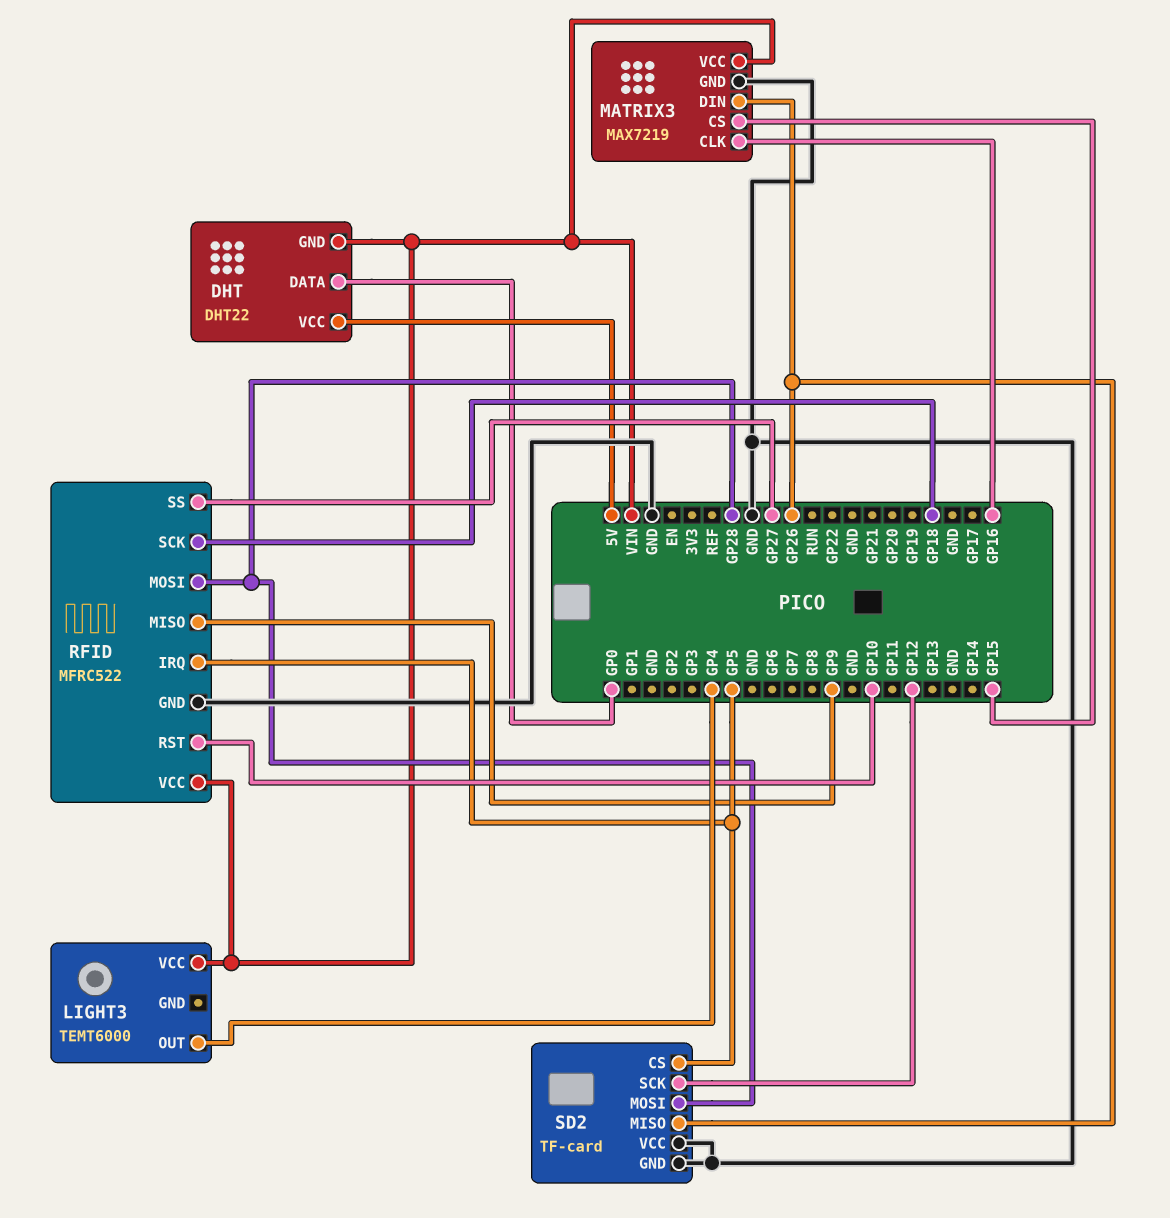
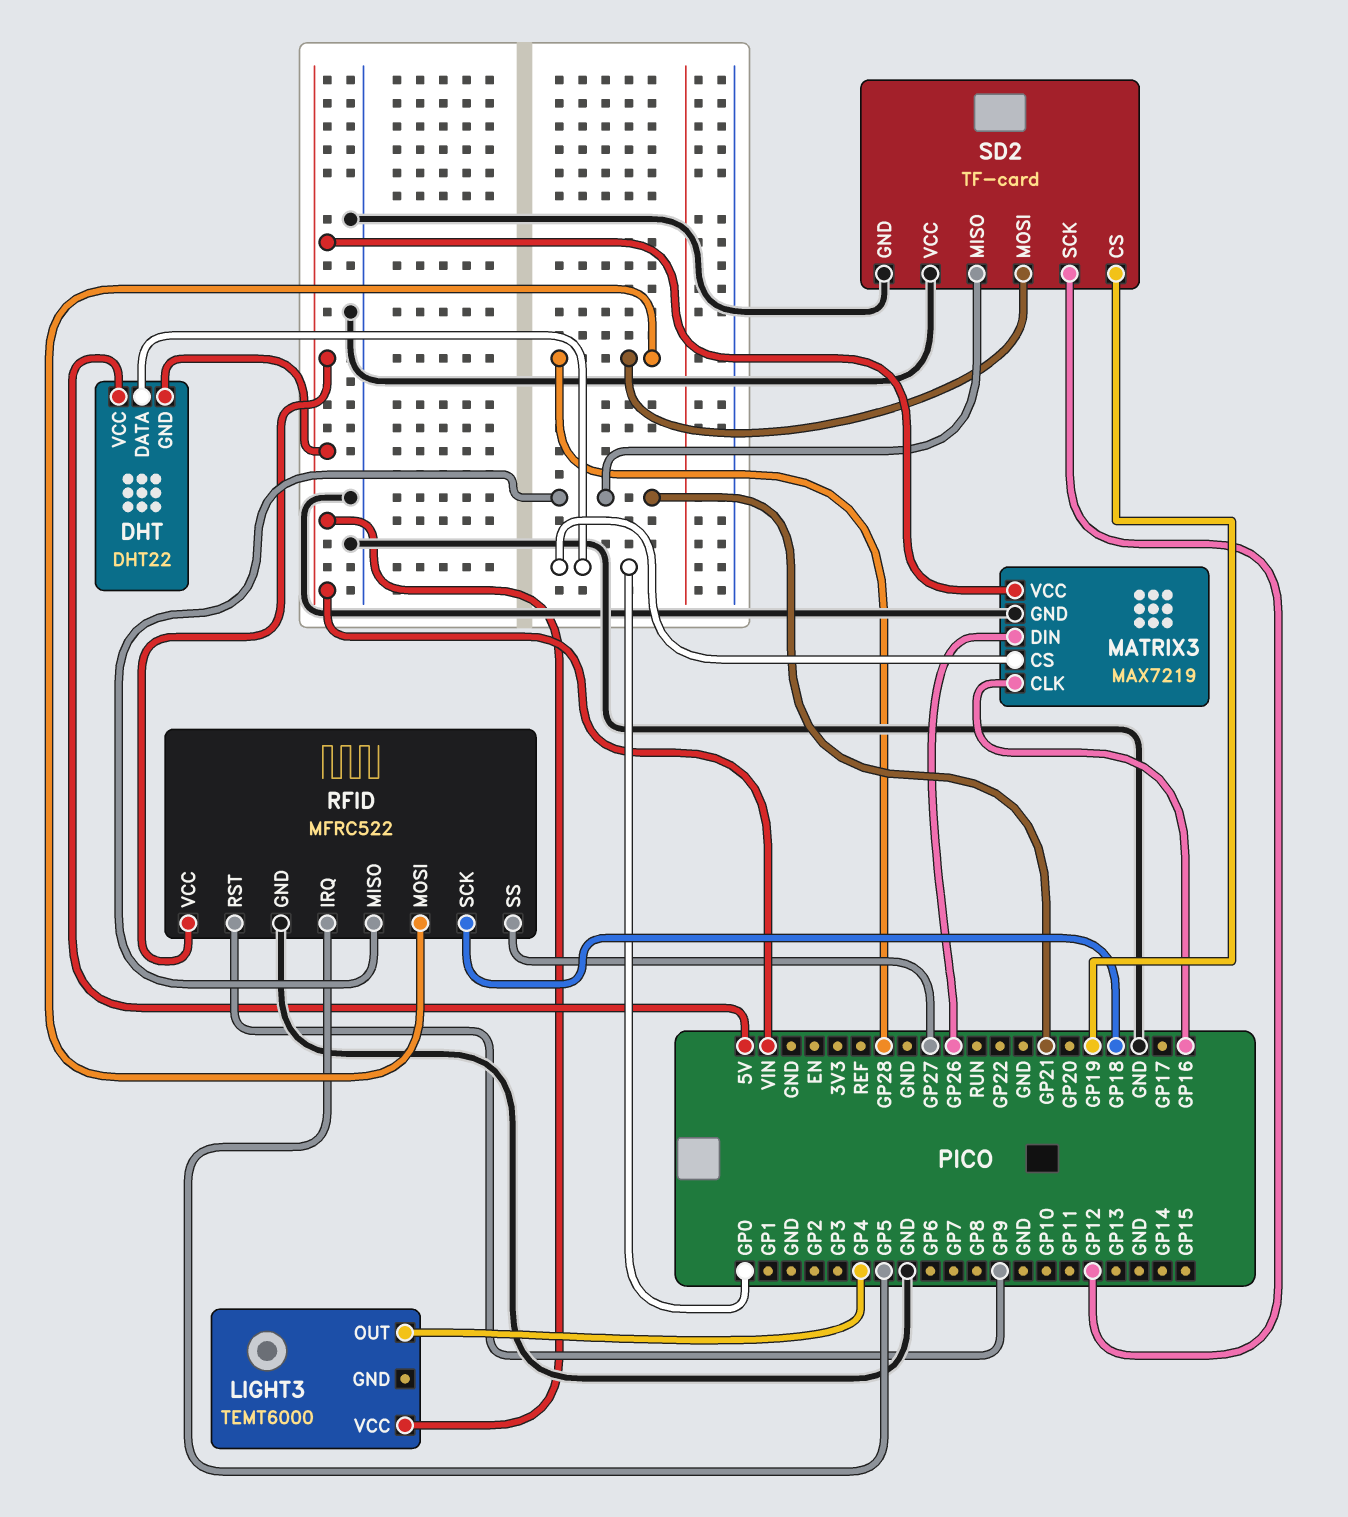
MATRIX3 pin CS: GP15 -> GP0
RFID pin MISO: GP9 -> GP21
RFID pin RST: GP10 -> GP9
SD2 pin CS: GP5 -> GP19
SD2 pin MISO: GP26 -> GP21

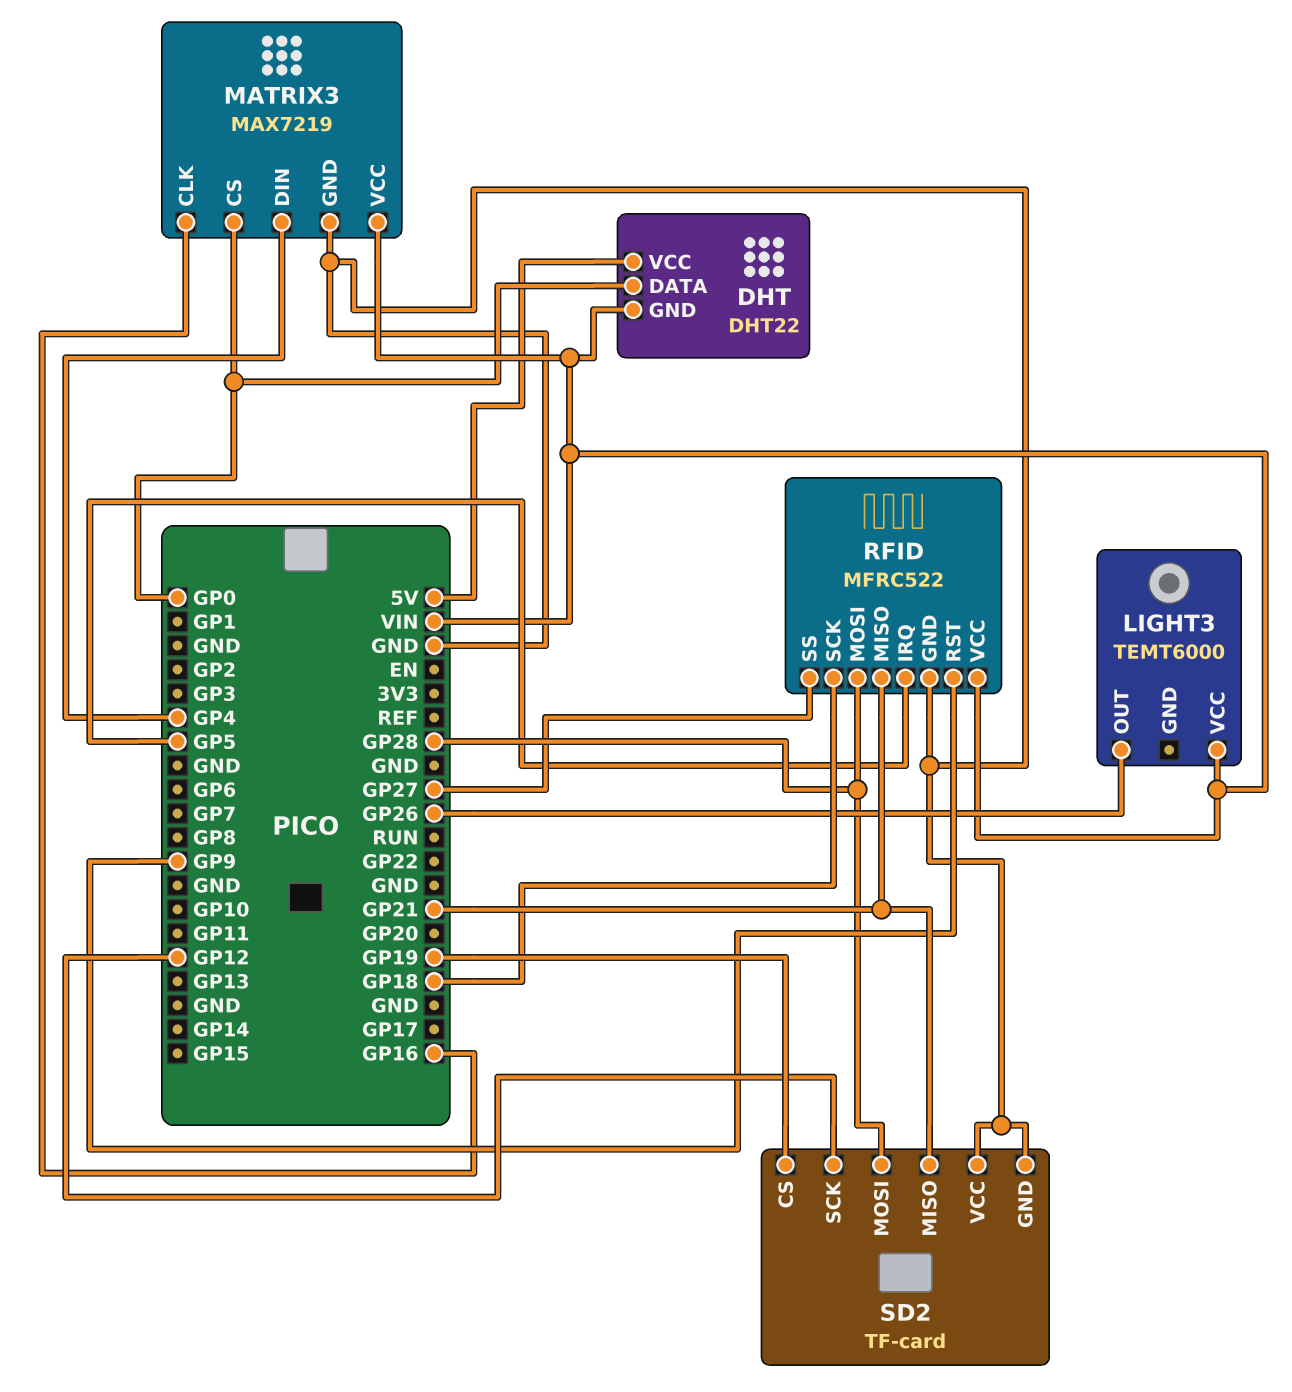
LIGHT3 pin OUT: GP4 -> GP26
MATRIX3 pin DIN: GP26 -> GP4

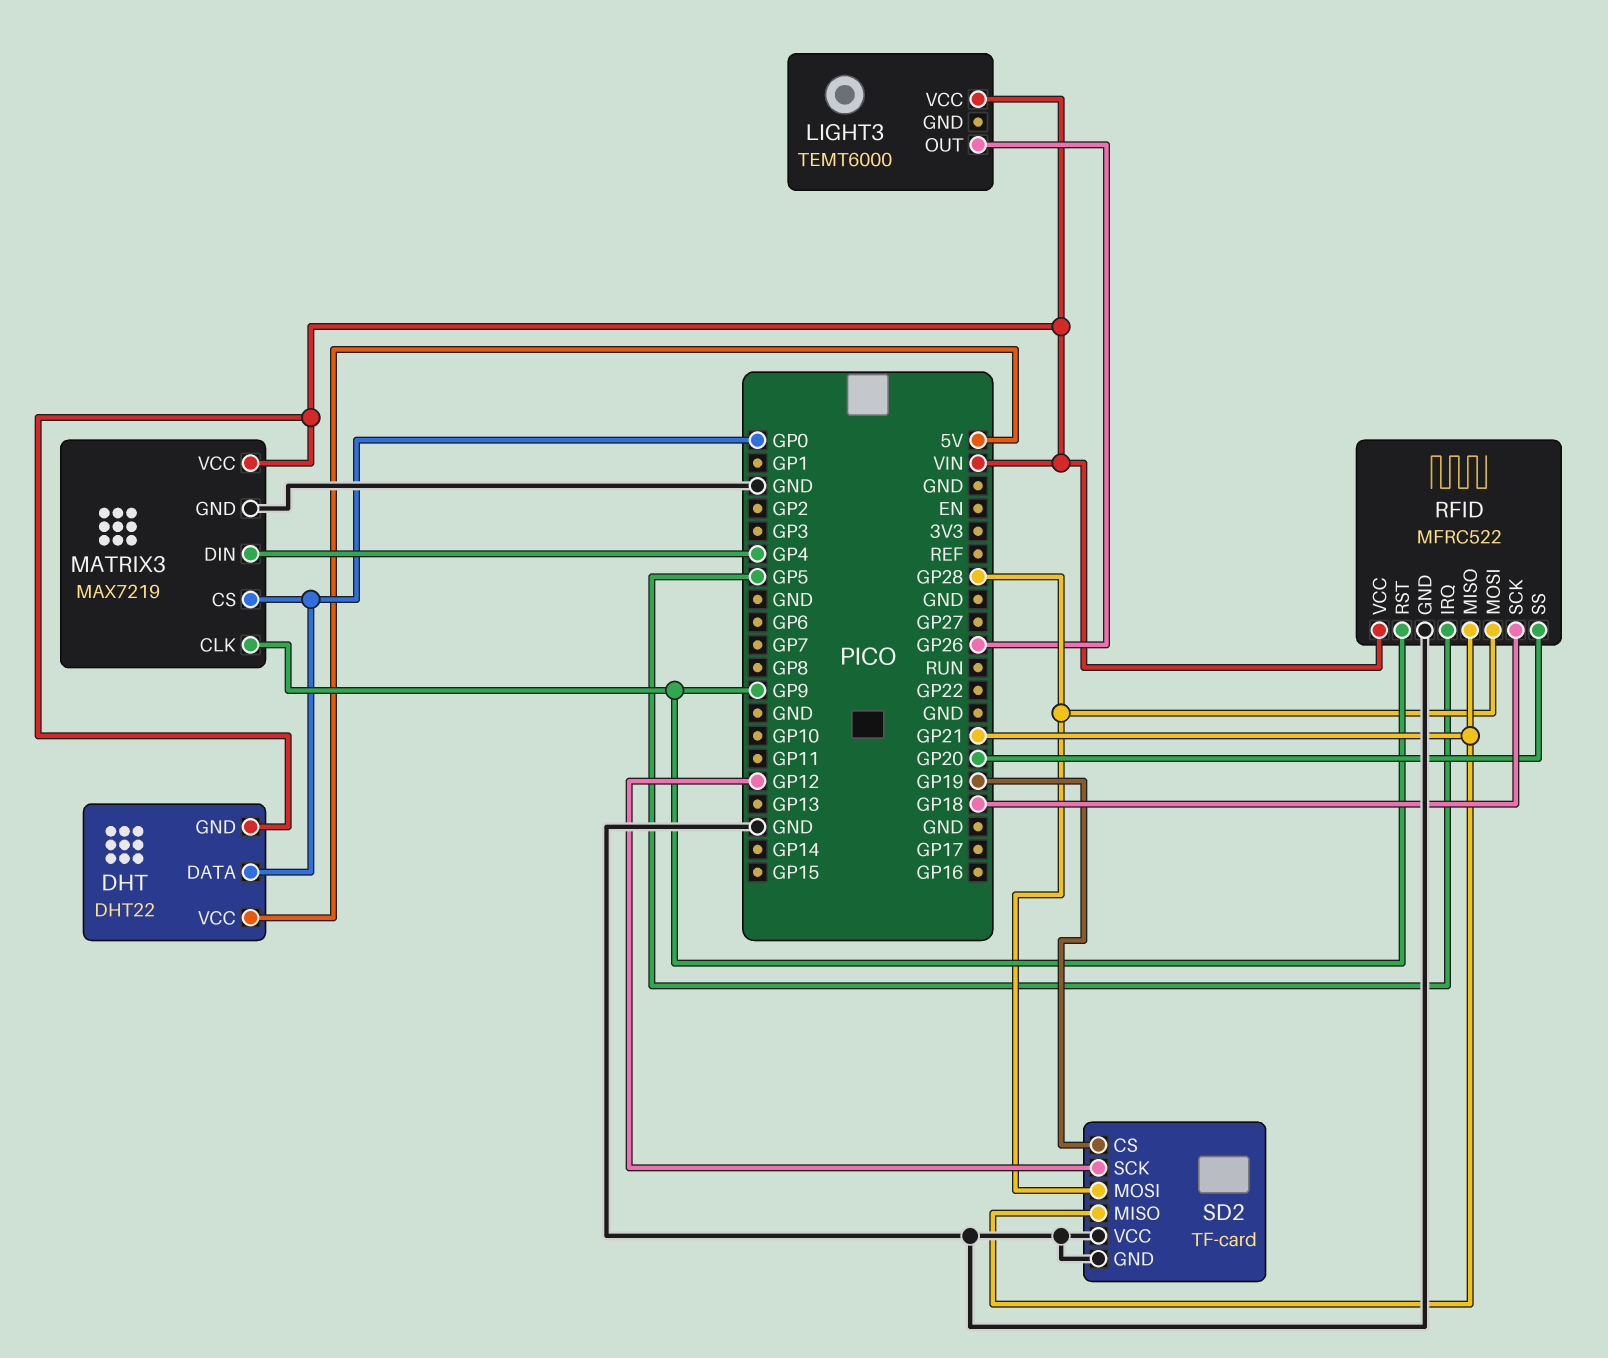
MATRIX3 pin CLK: GP16 -> GP9
RFID pin SS: GP27 -> GP20

